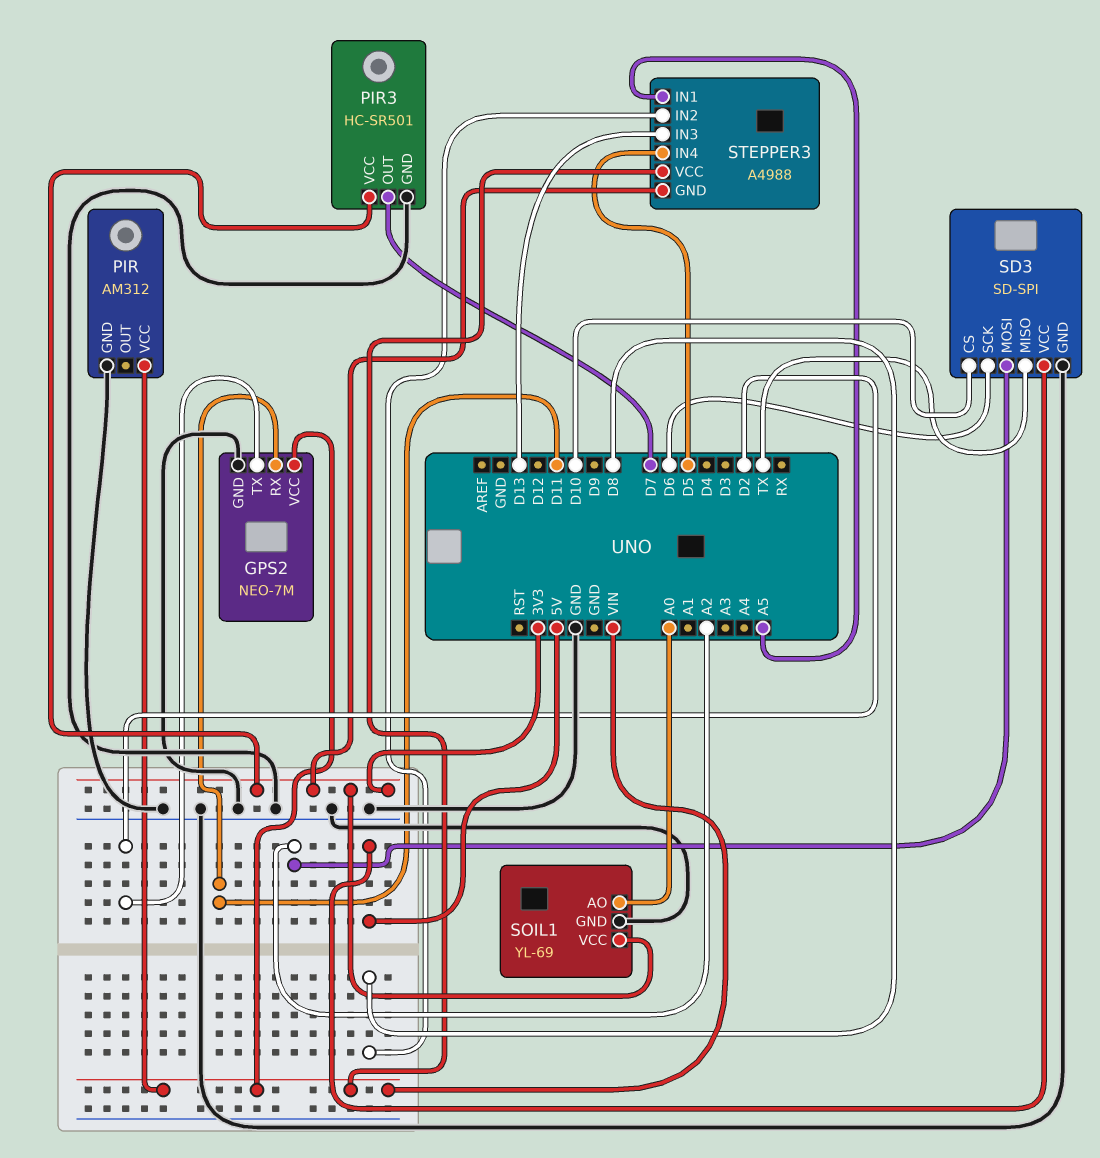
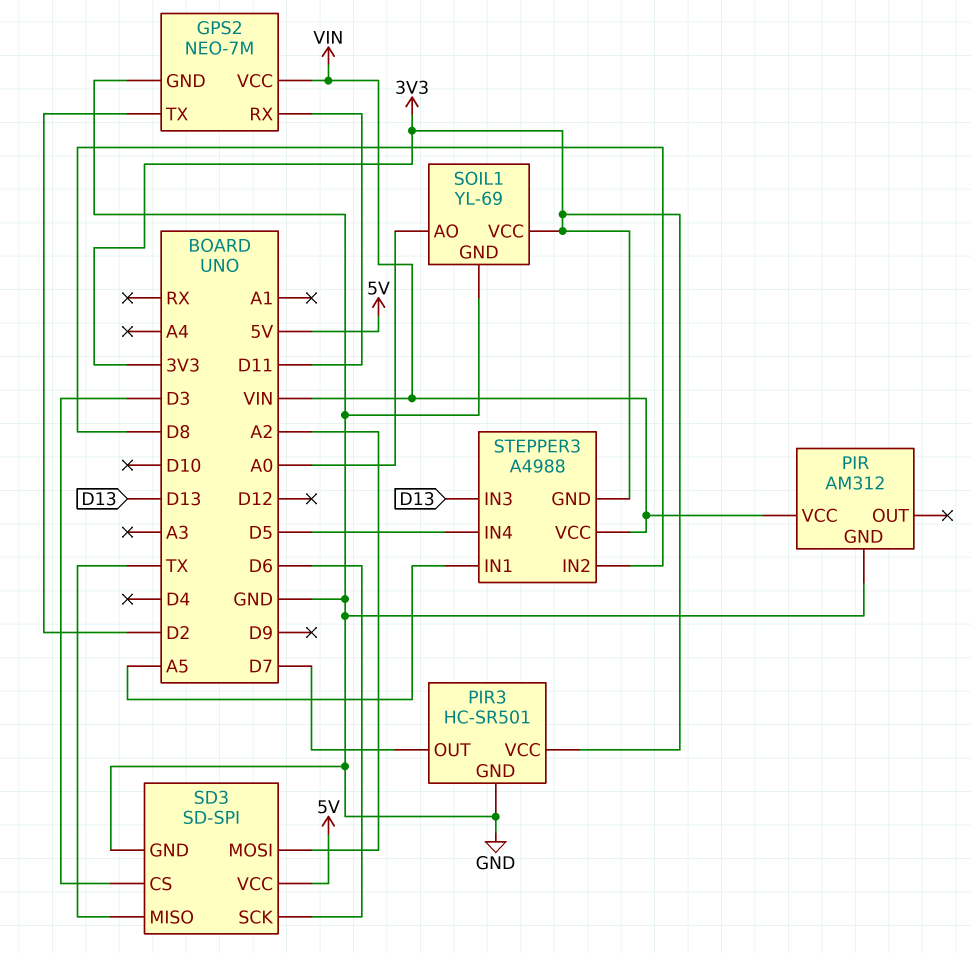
SD3 pin CS: D10 -> D3

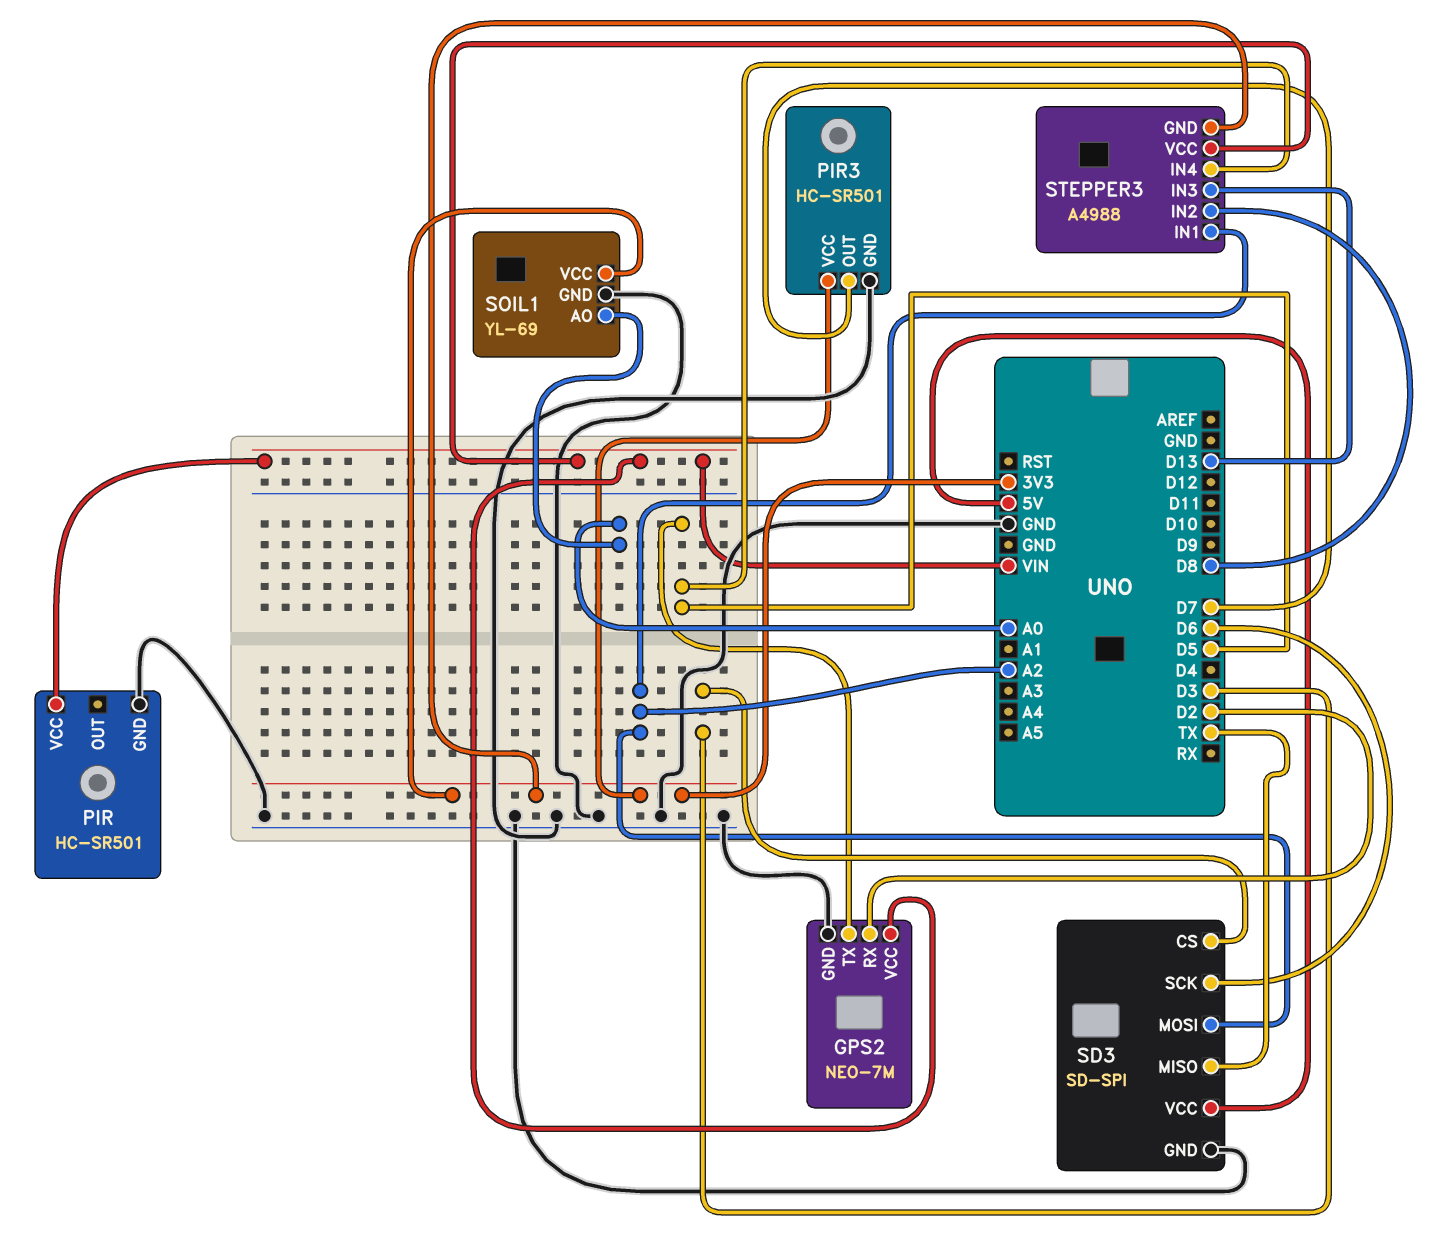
GPS2 pin RX: D11 -> D2
GPS2 pin TX: D2 -> D5
PIR: AM312 -> HC-SR501
STEPPER3 pin IN1: A5 -> A2

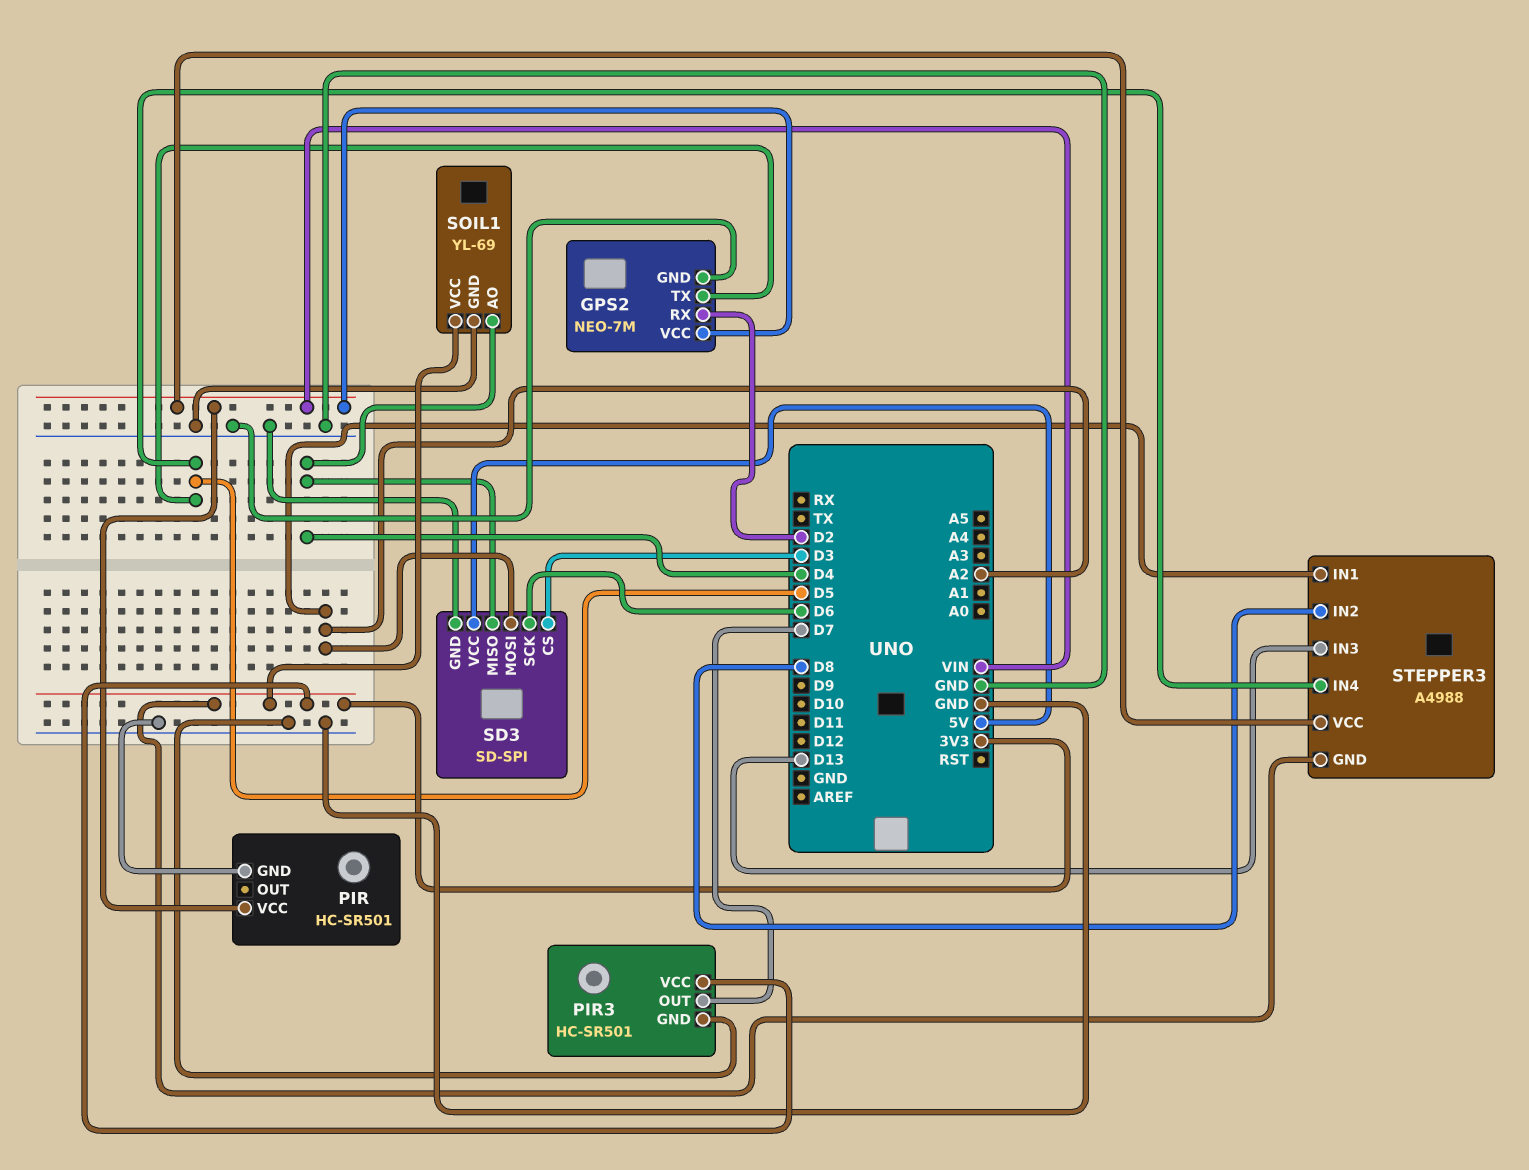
SD3 pin MISO: TX -> D4
SOIL1 pin AO: A0 -> D4

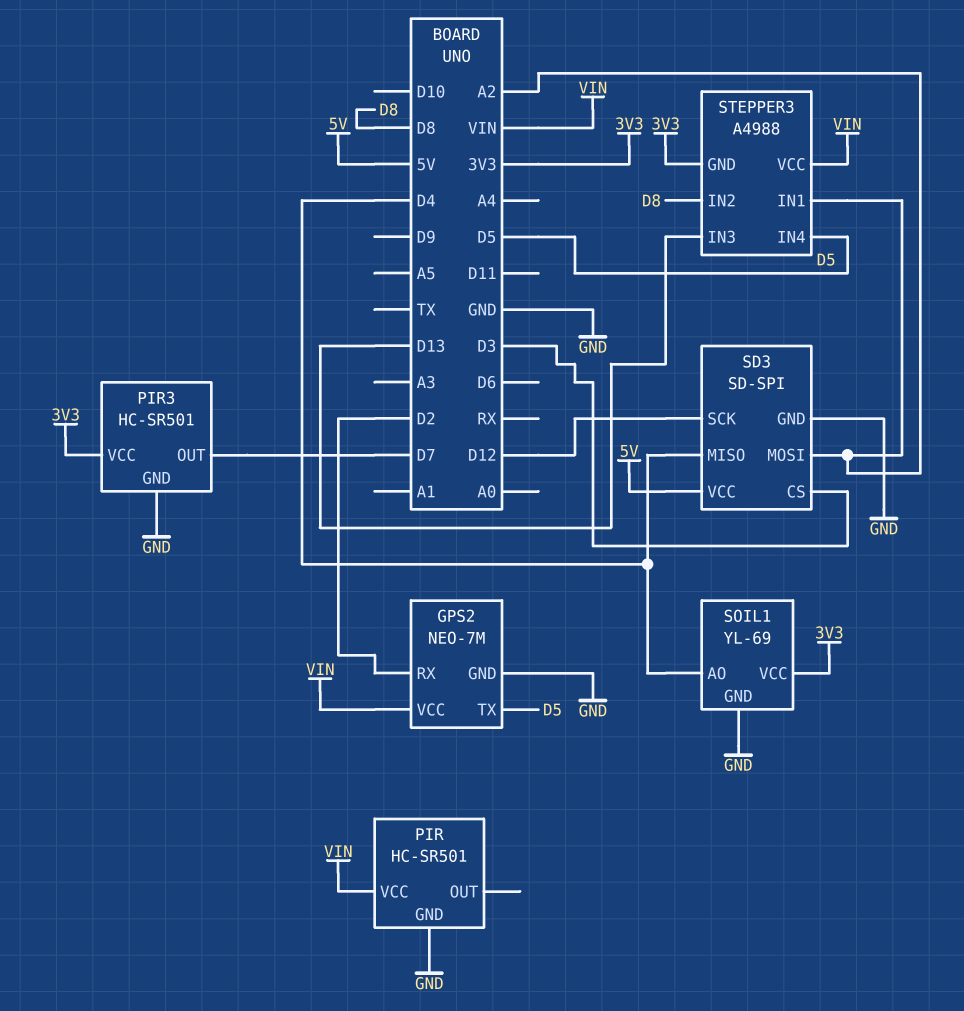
SD3 pin SCK: D6 -> D12

